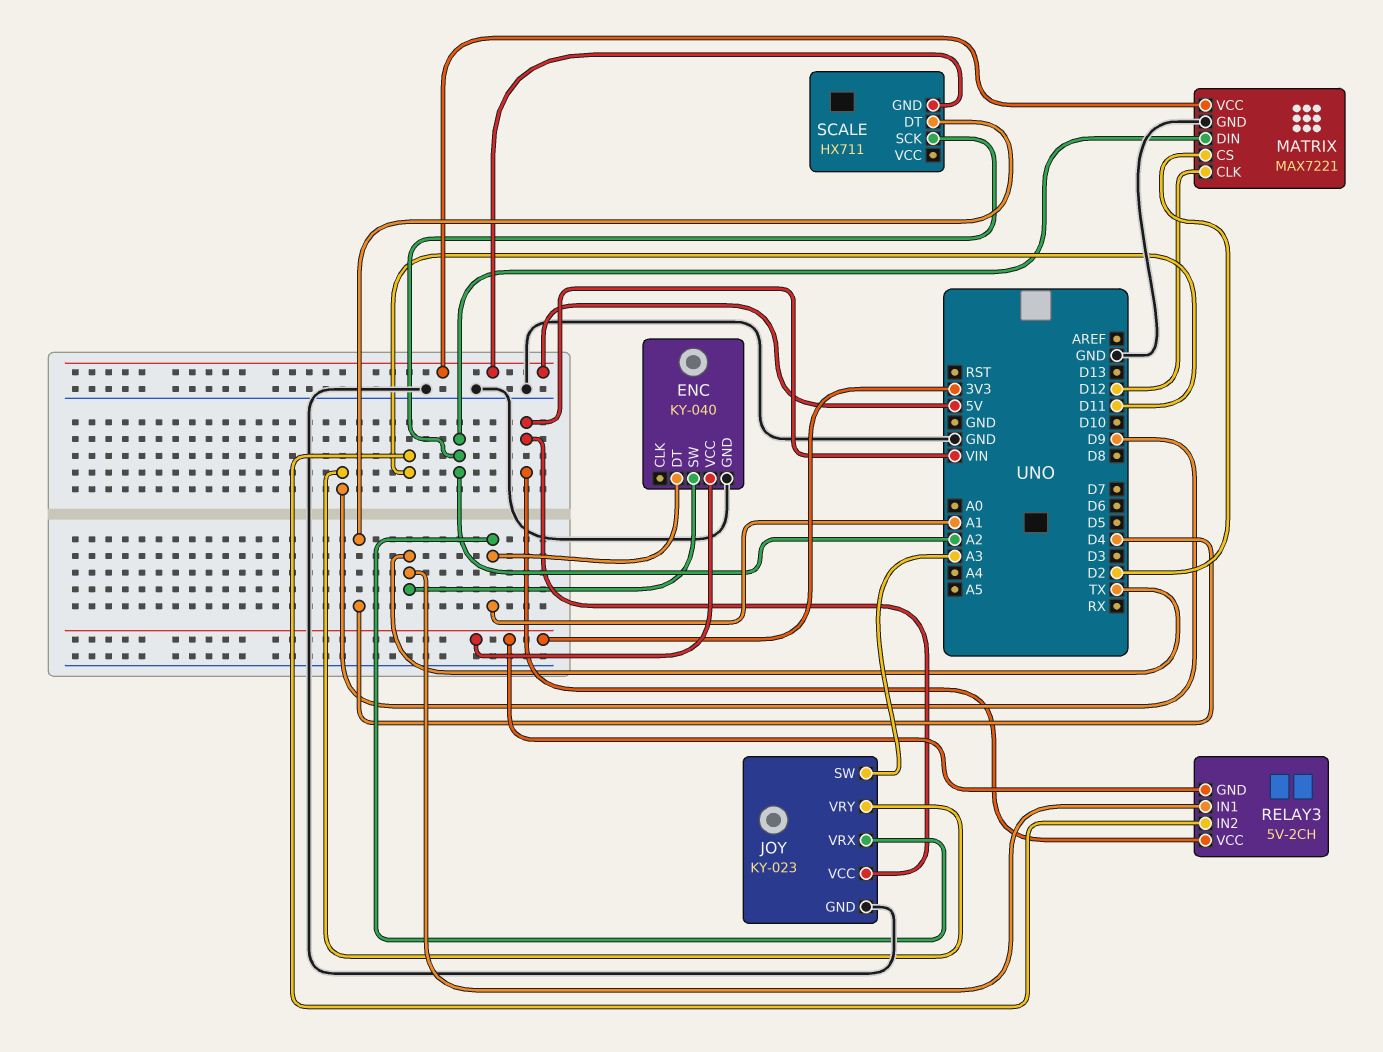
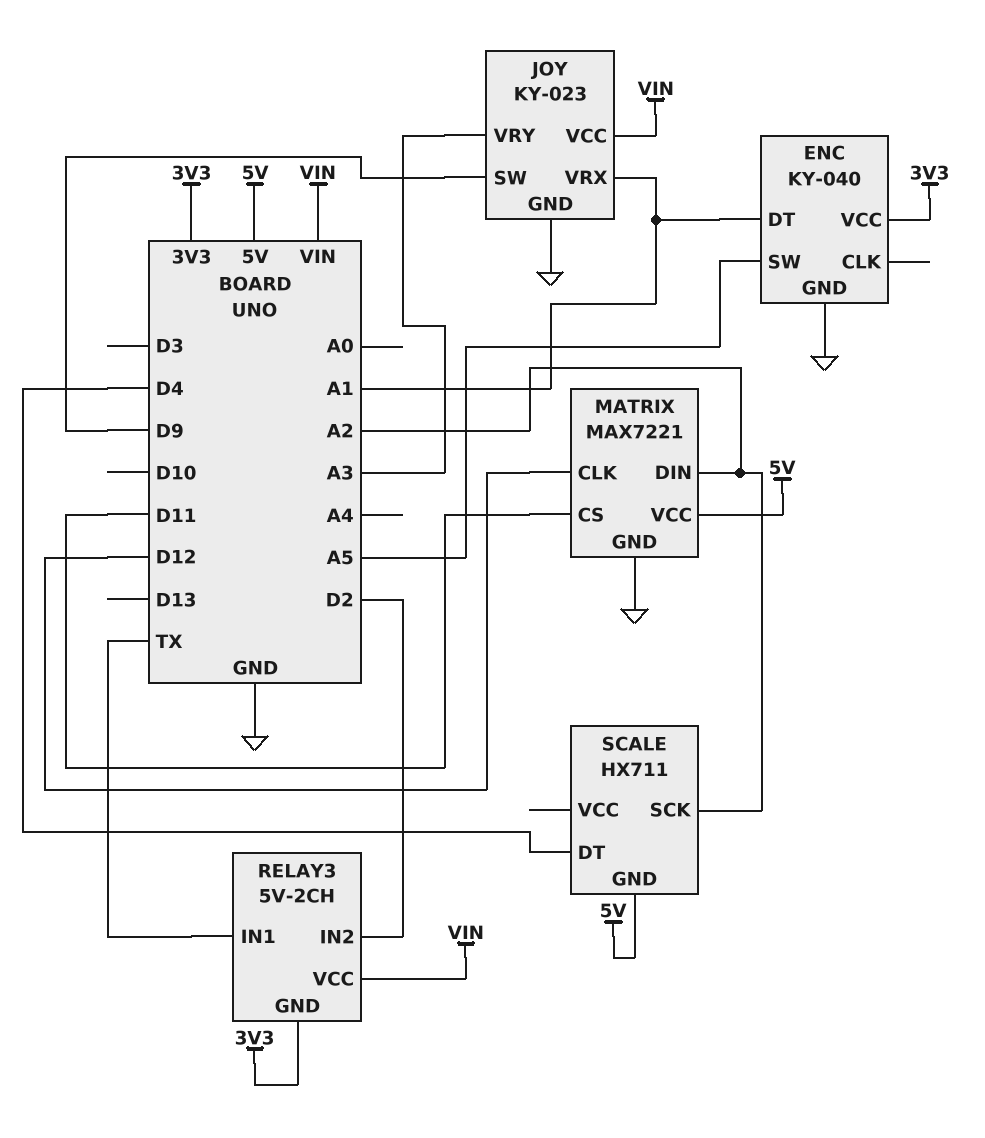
ENC pin SW: TX -> A5
JOY pin SW: A3 -> D9
JOY pin VRY: D9 -> A3
MATRIX pin CS: D2 -> D11
RELAY3 pin IN2: D11 -> D2

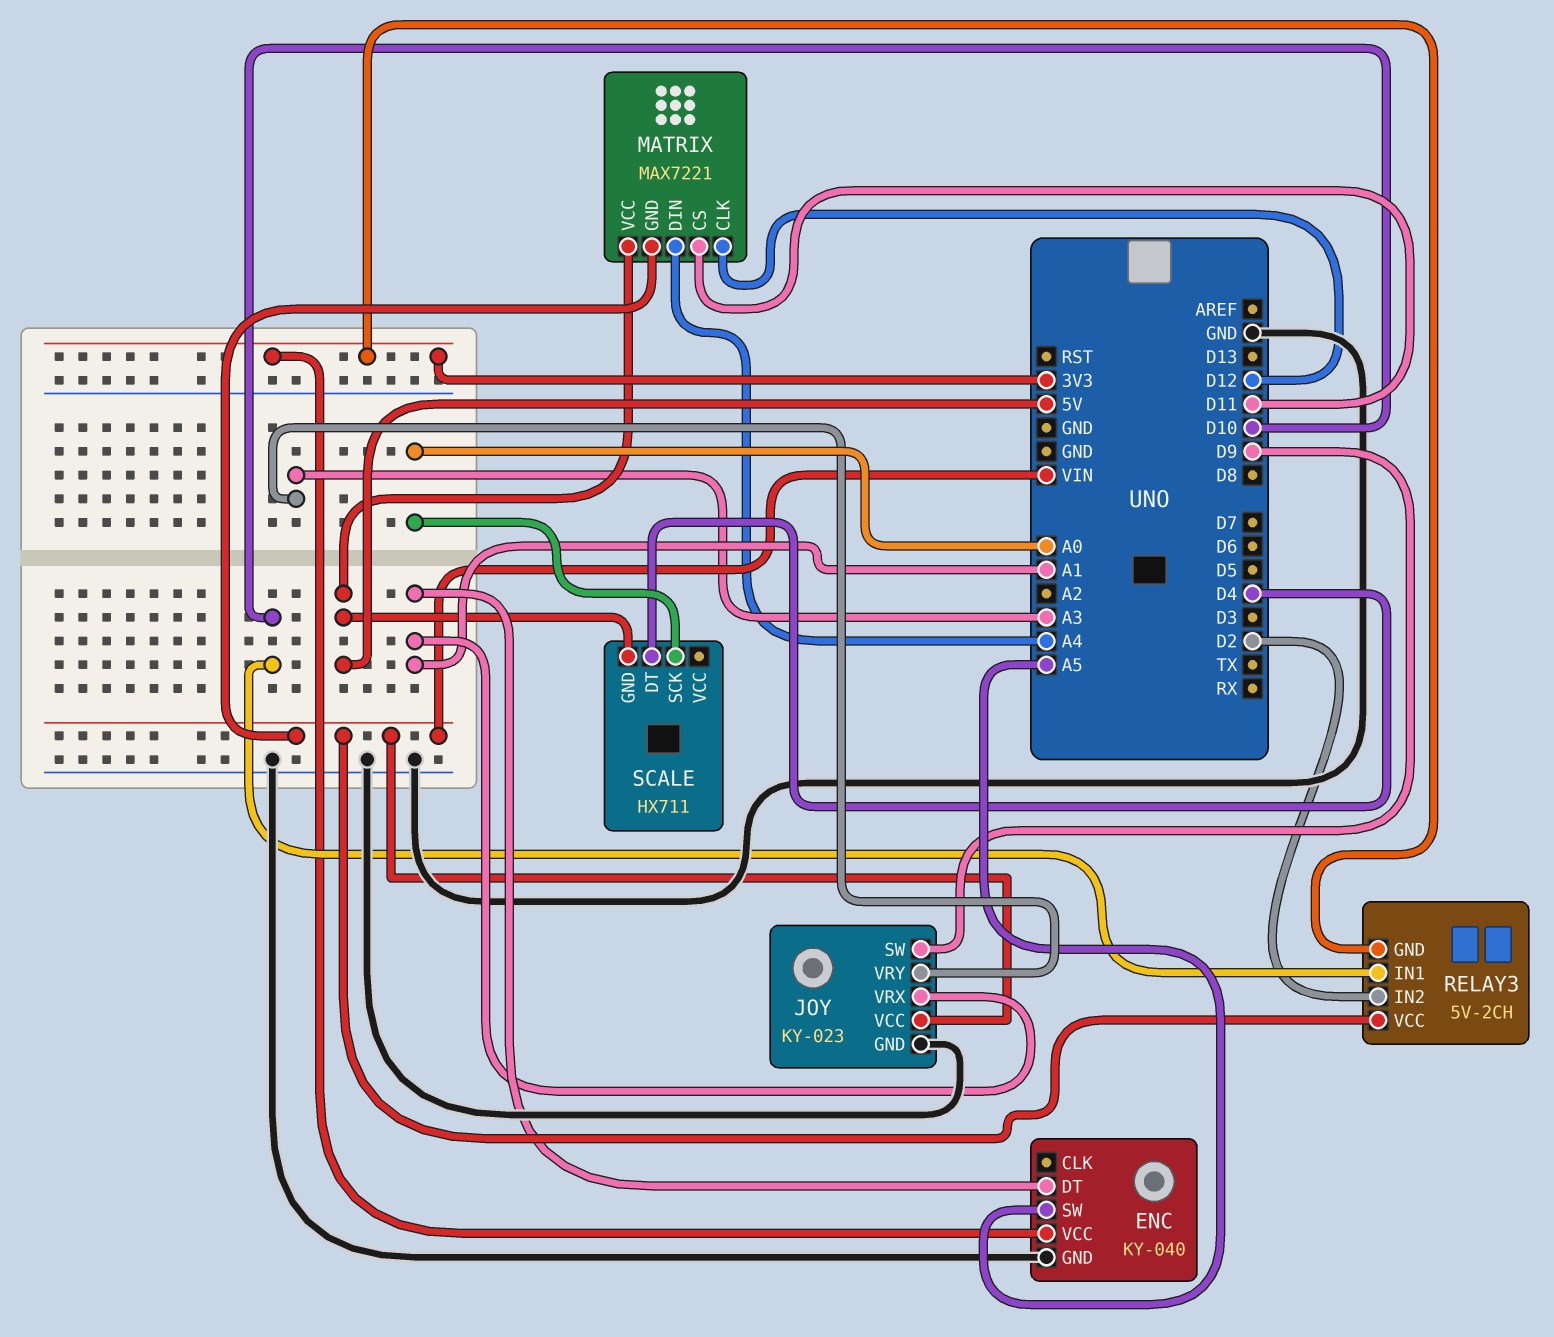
MATRIX pin DIN: A2 -> A4
MATRIX pin GND: GND -> VIN
RELAY3 pin IN1: TX -> D10
SCALE pin SCK: A2 -> A0

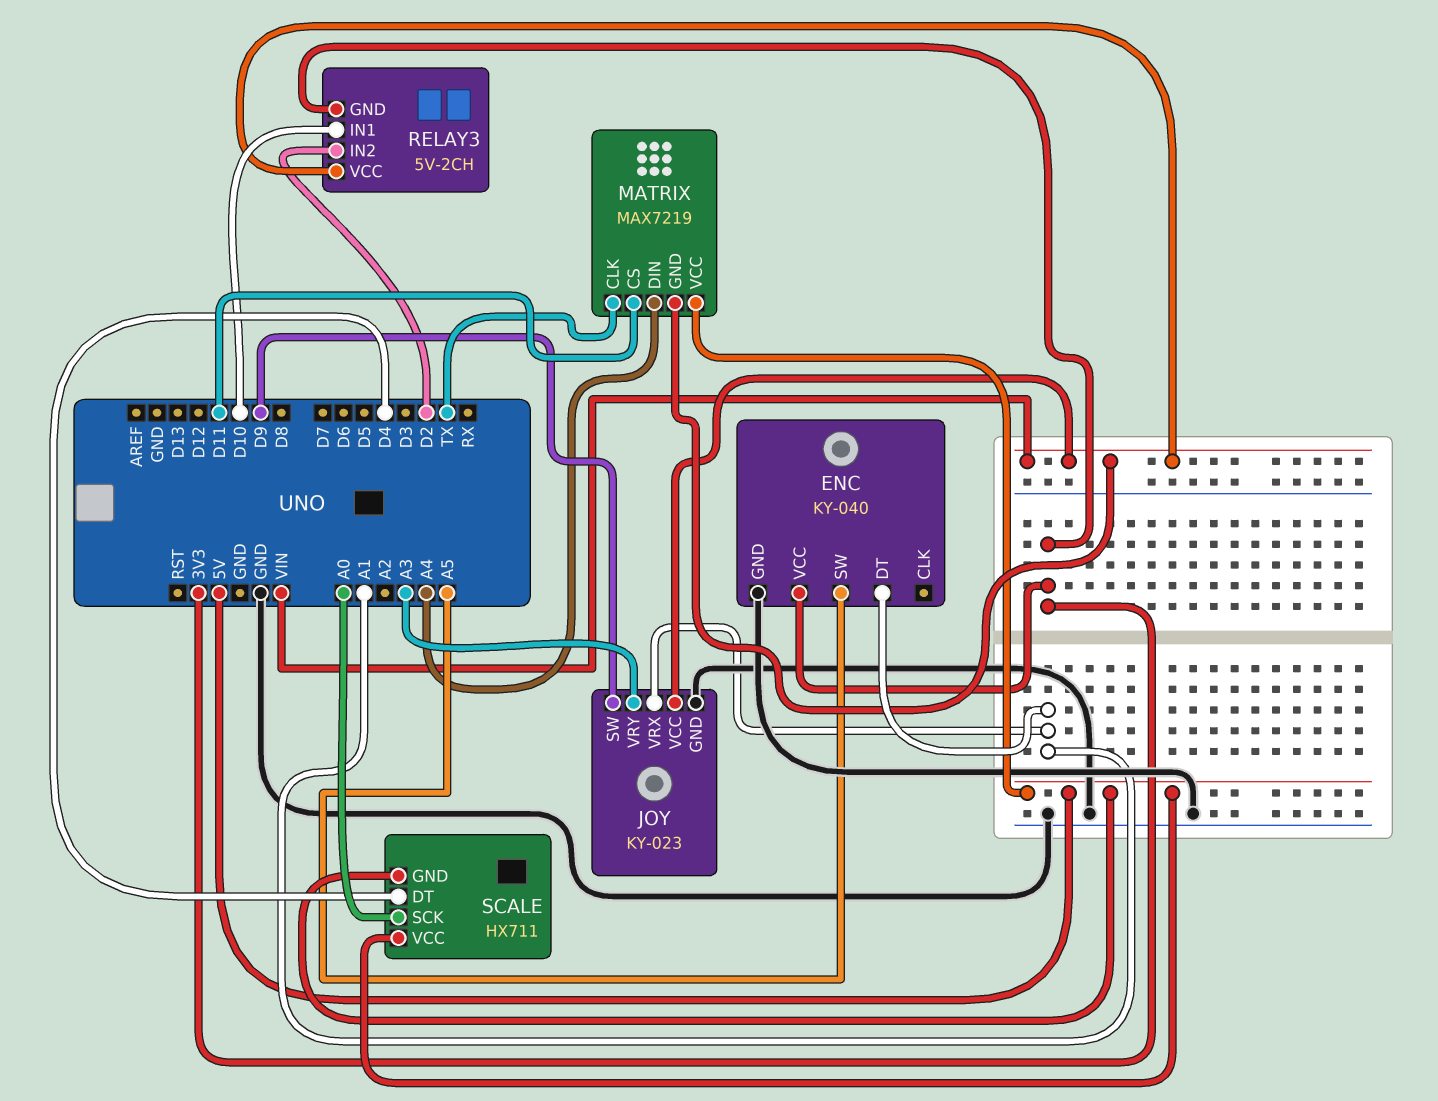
MATRIX: MAX7221 -> MAX7219
MATRIX pin CLK: D12 -> TX
SCALE pin VCC: none -> 5V

